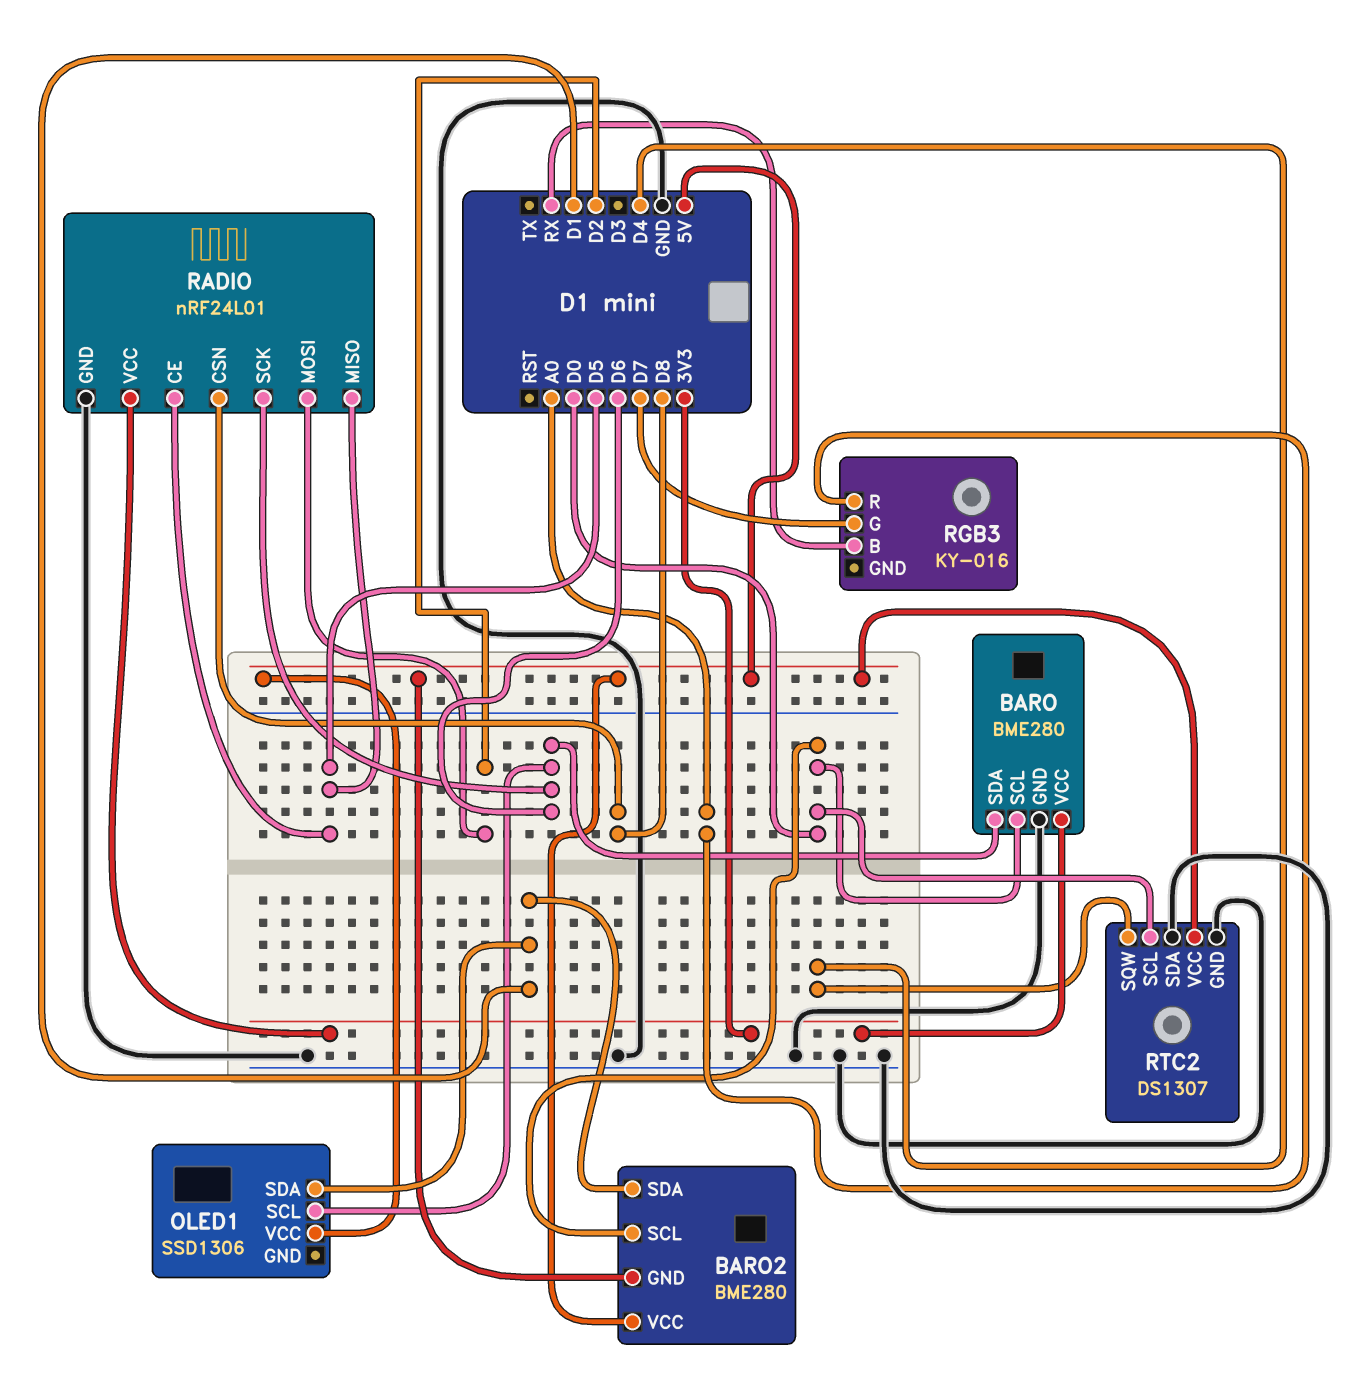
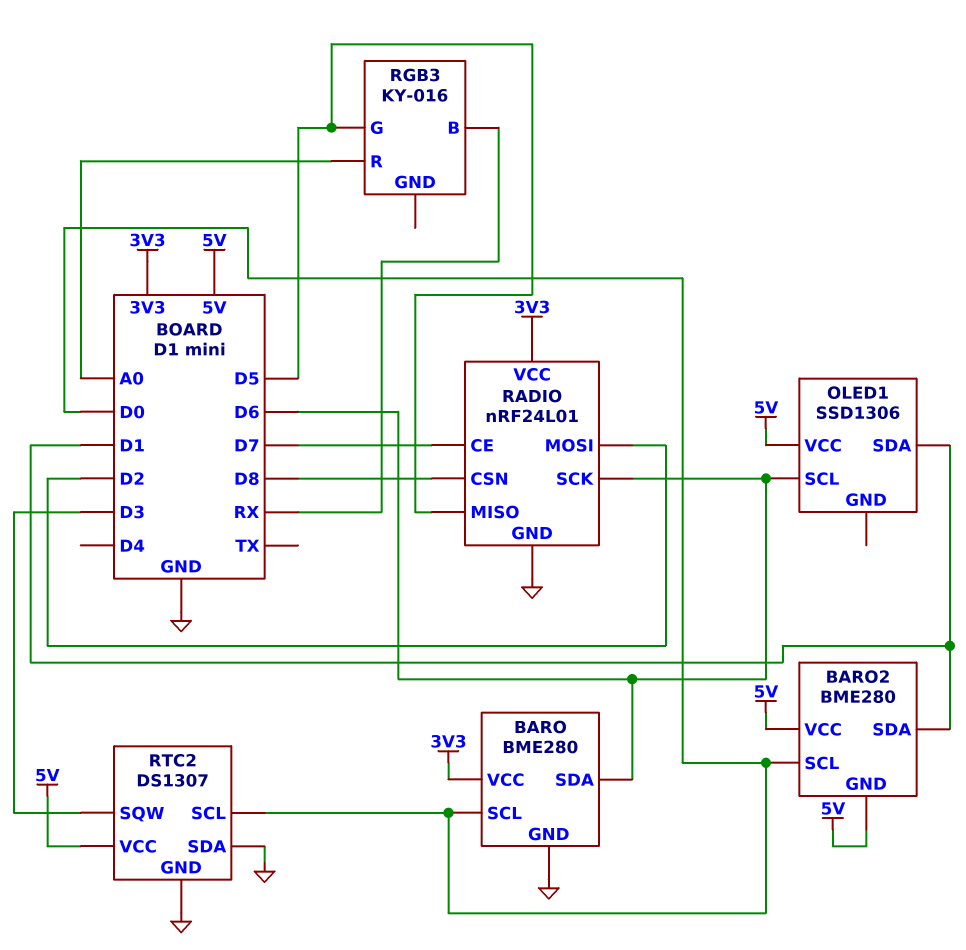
RADIO pin CE: D5 -> D7
RGB3 pin G: D7 -> D5
RTC2 pin SQW: D4 -> D3

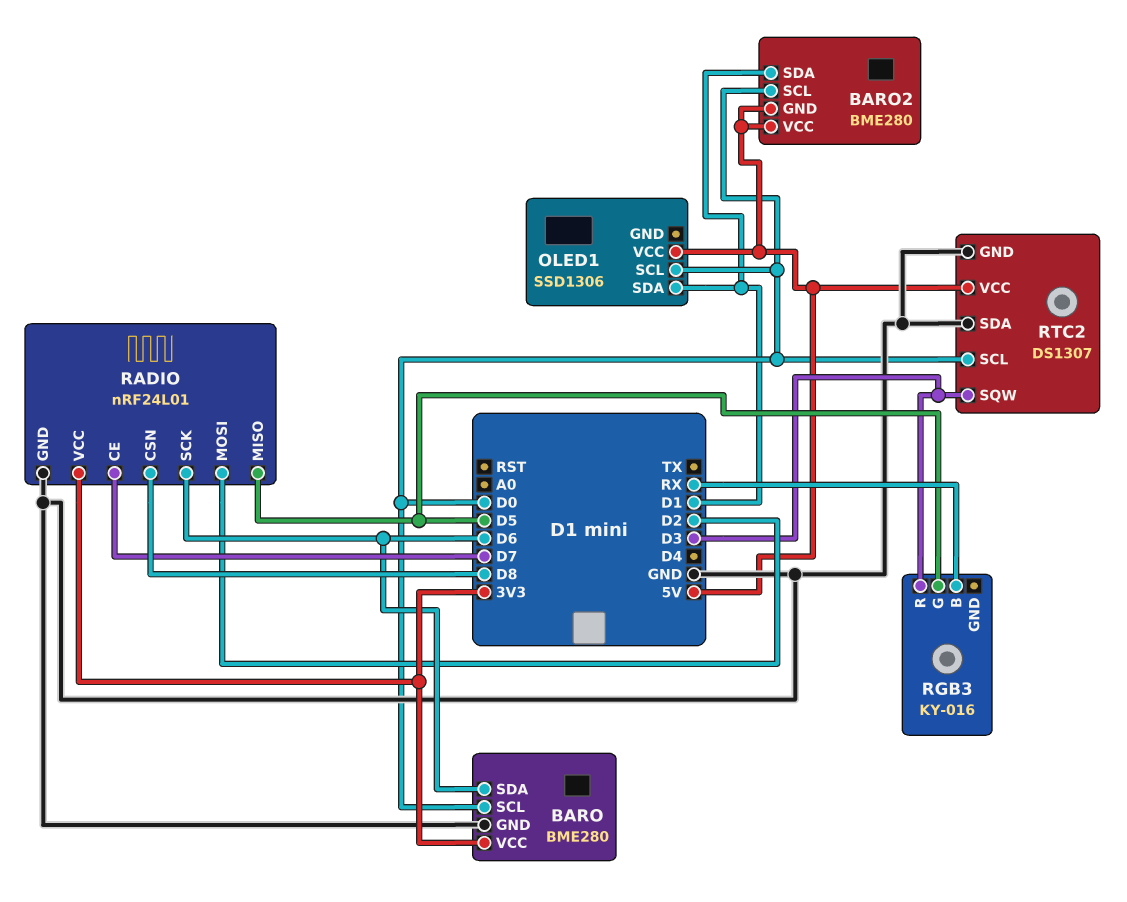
OLED1 pin SCL: D6 -> D0
RGB3 pin R: A0 -> D3

